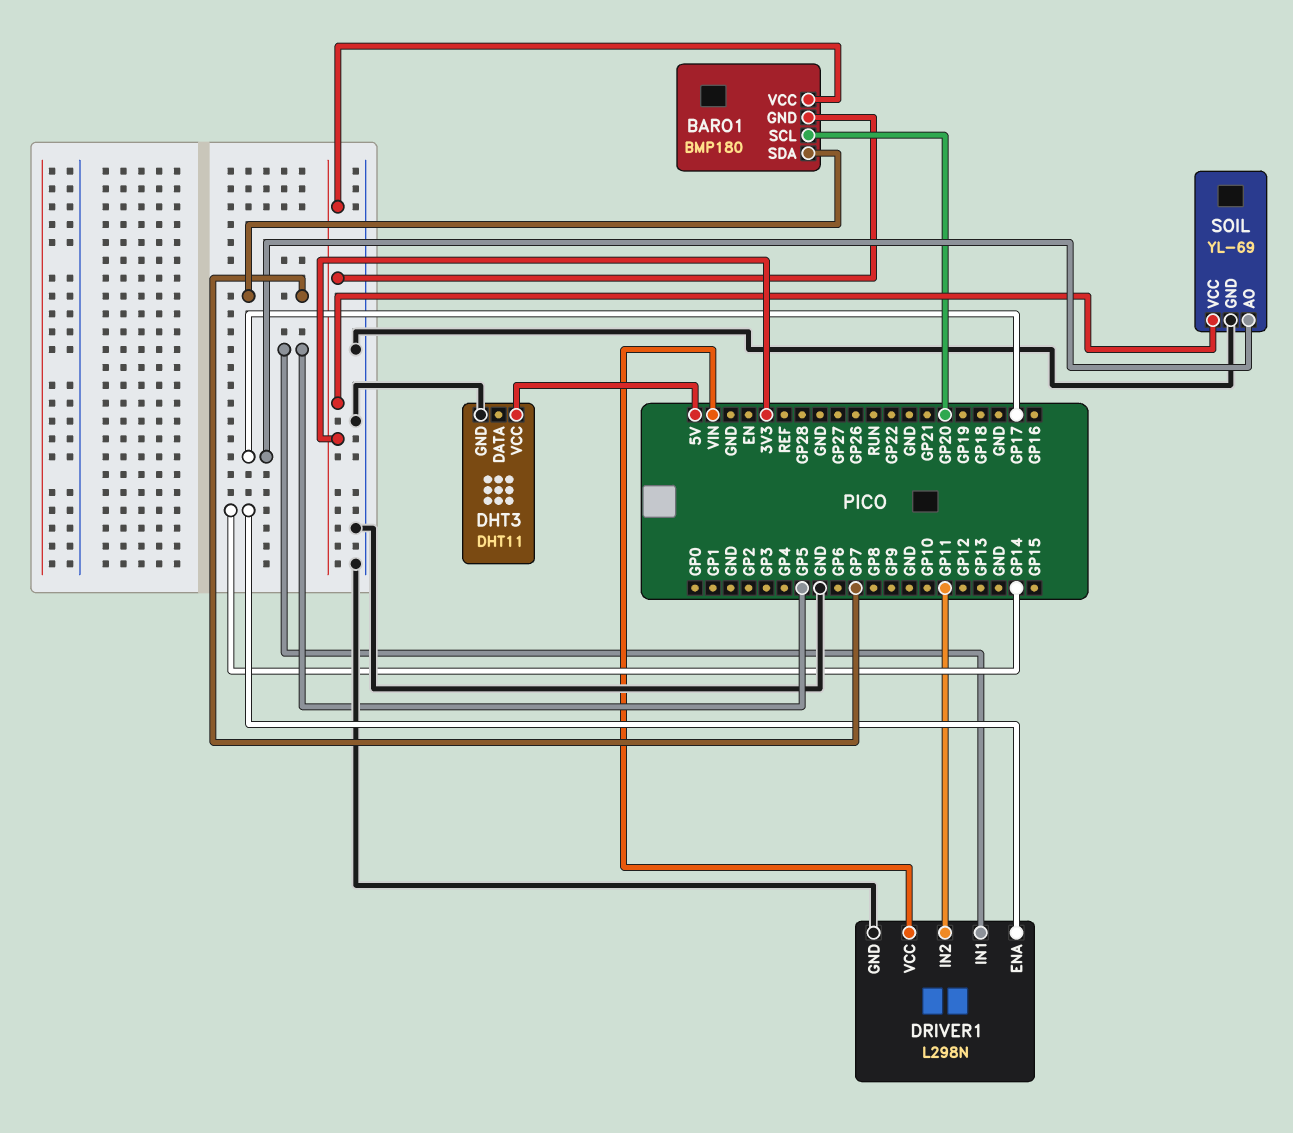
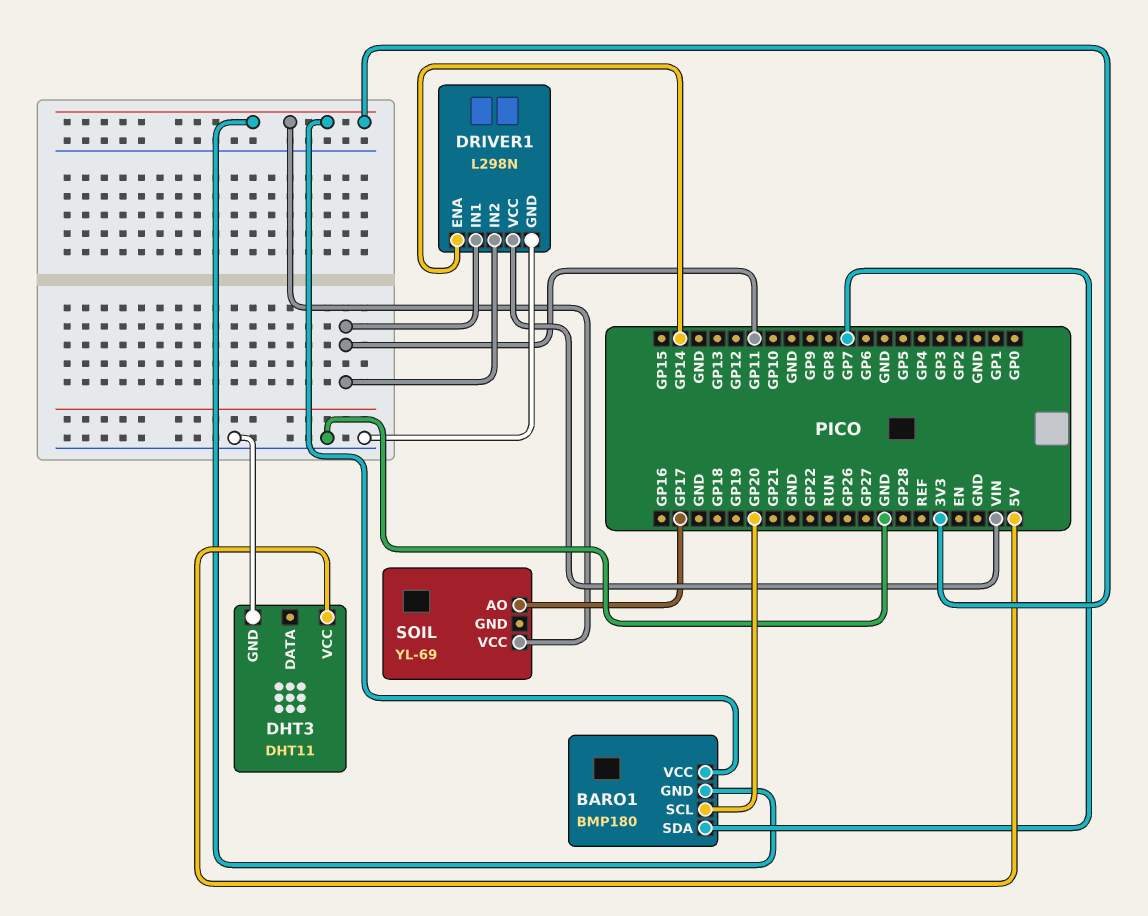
DRIVER1 pin IN1: GP5 -> GP11
SOIL pin GND: GND -> none

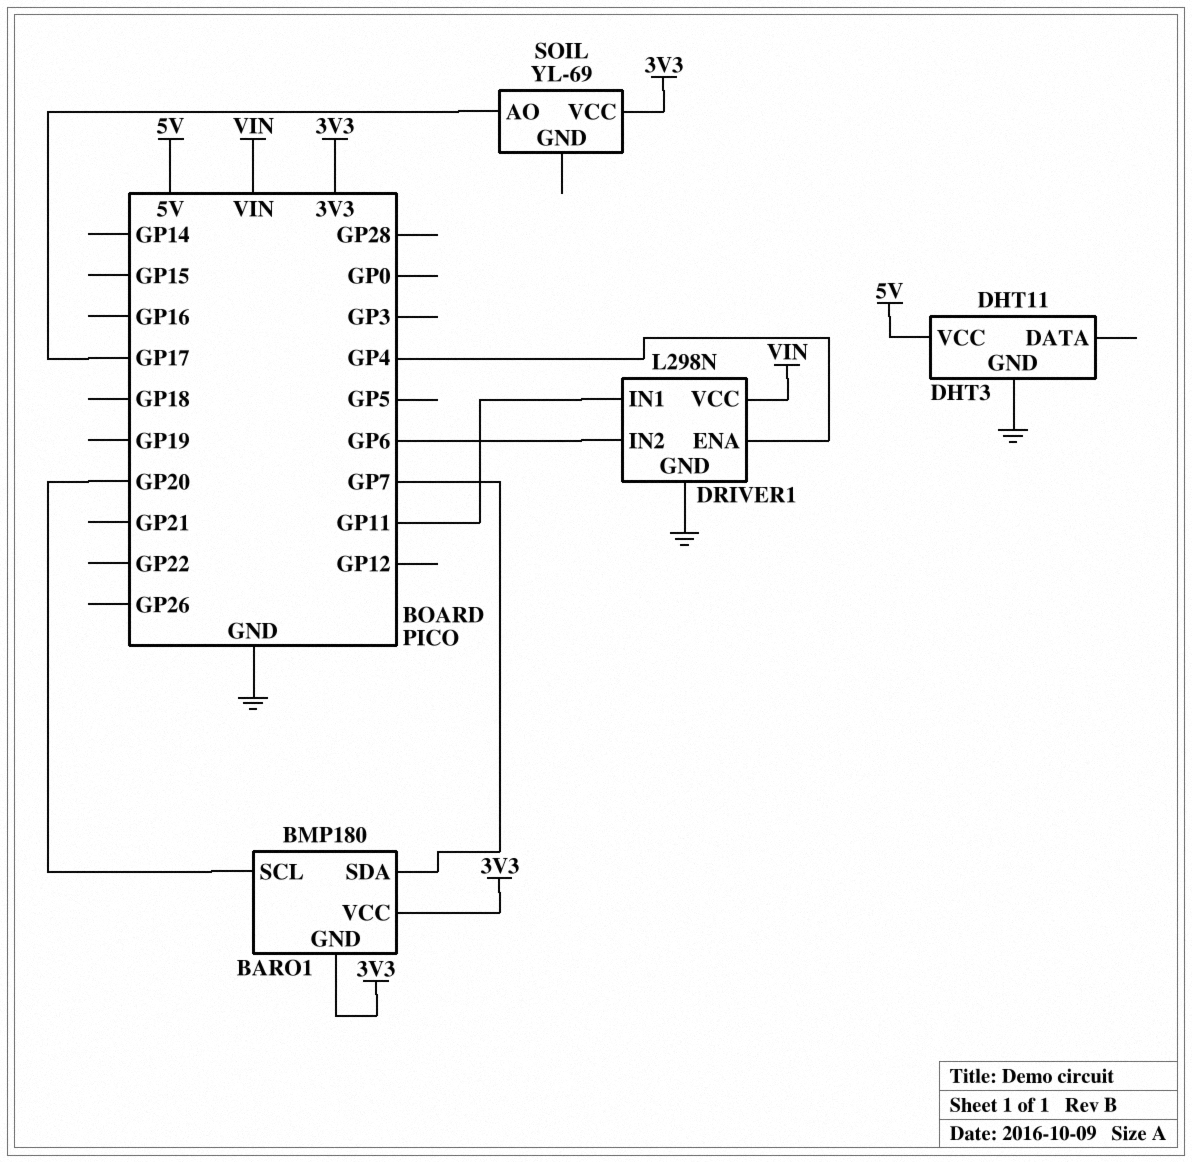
DRIVER1 pin ENA: GP14 -> GP4
DRIVER1 pin IN2: GP11 -> GP6

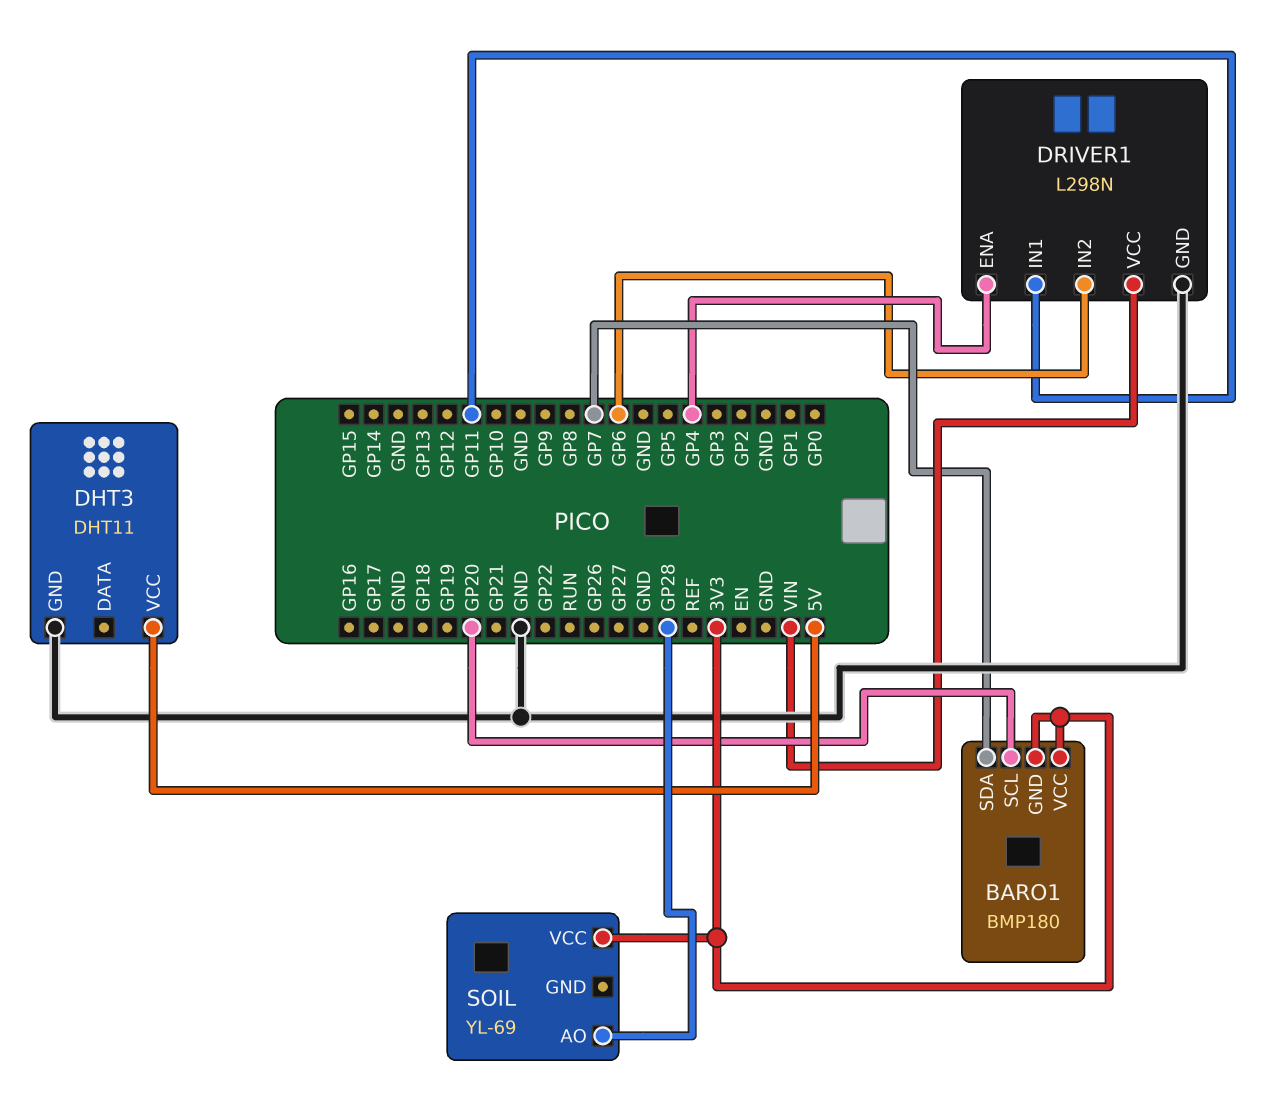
SOIL pin AO: GP17 -> GP28

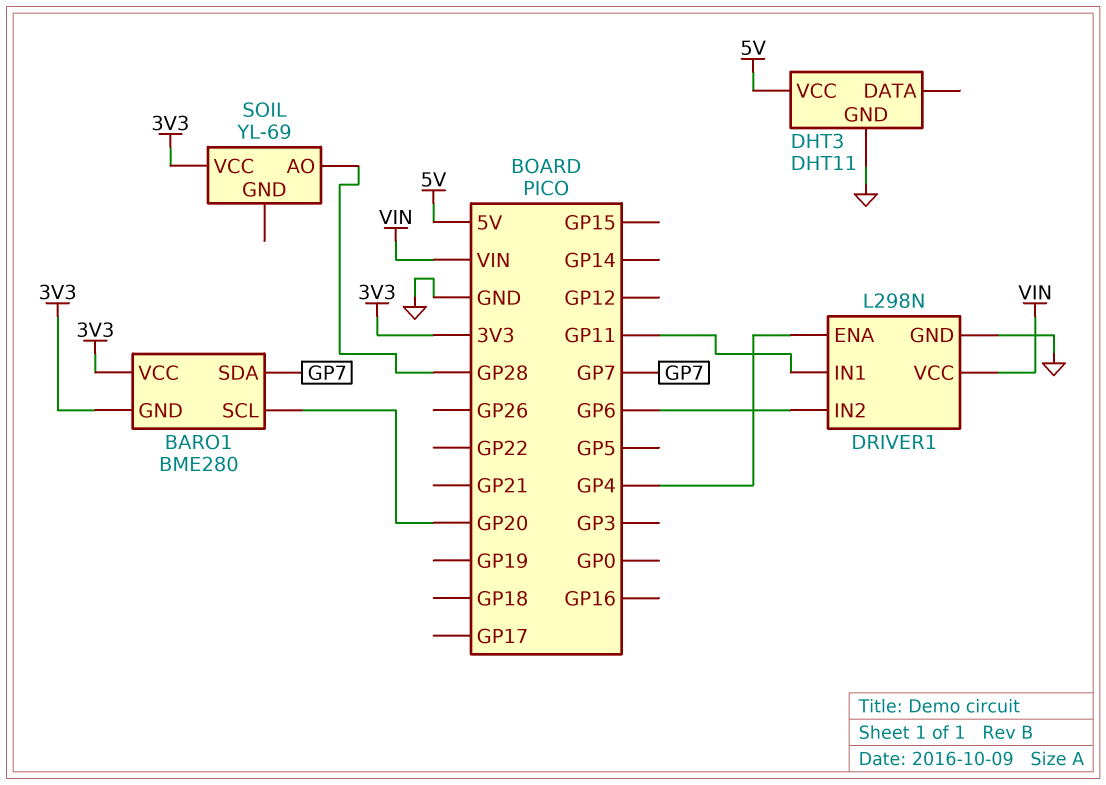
BARO1: BMP180 -> BME280

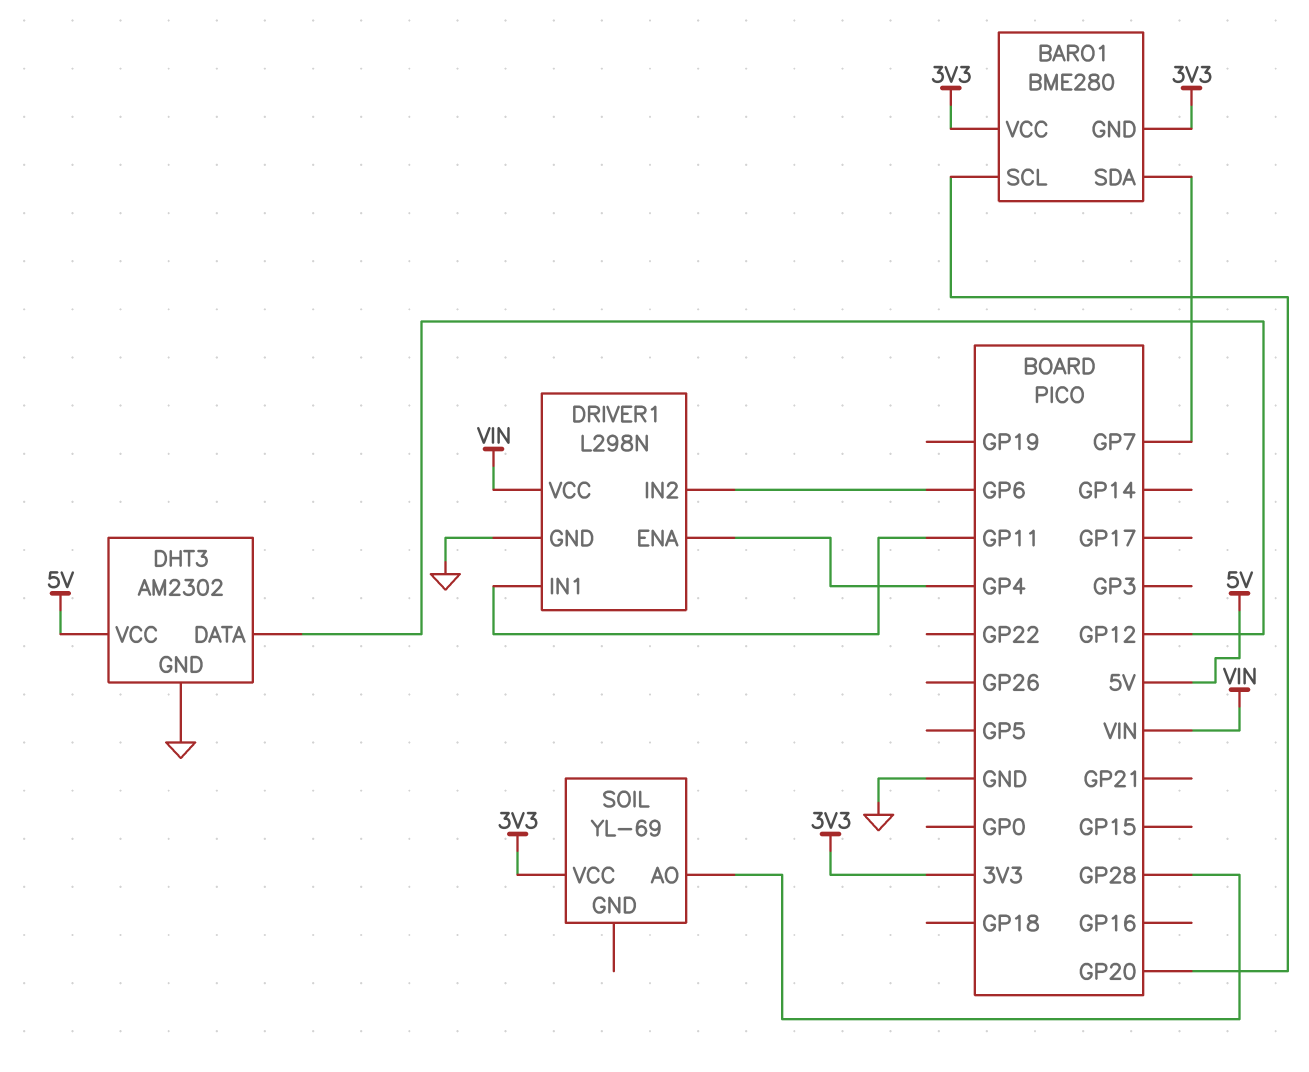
DHT3: DHT11 -> AM2302
DHT3 pin DATA: none -> GP12

